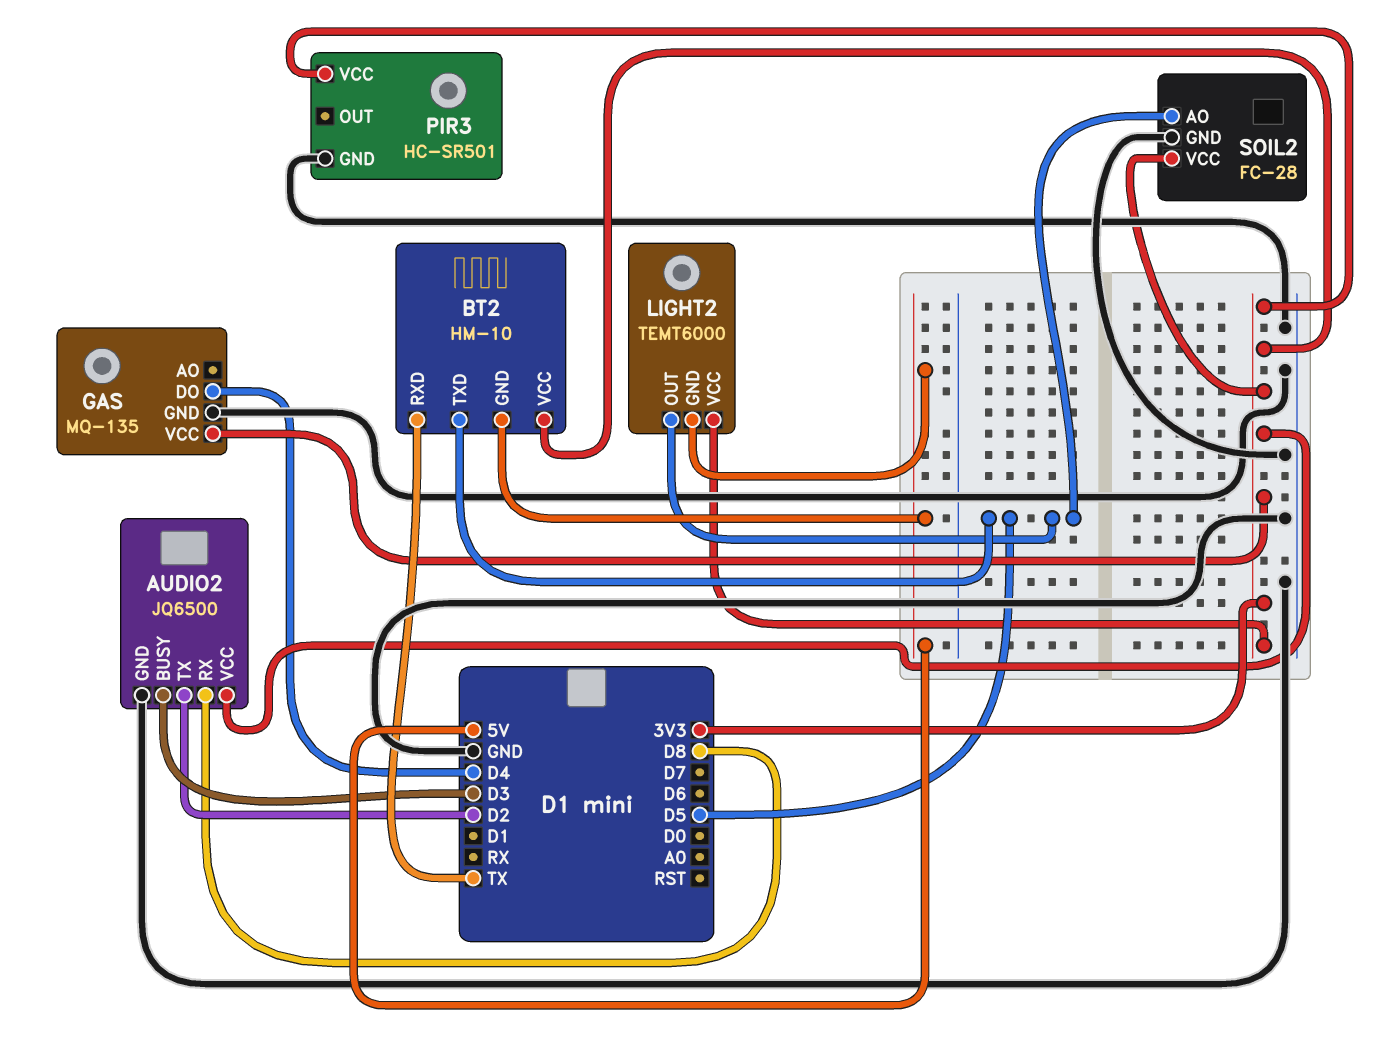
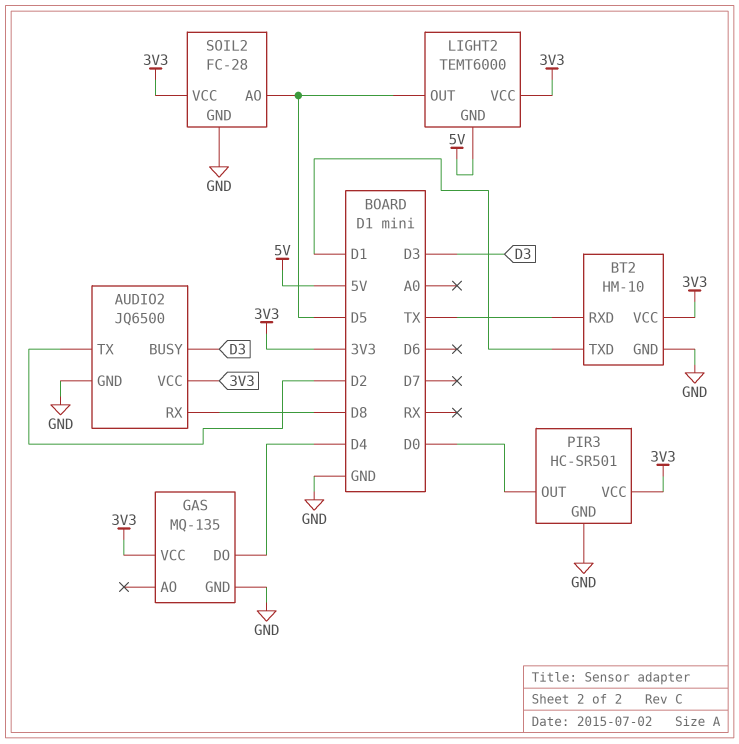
BT2 pin GND: 5V -> GND
BT2 pin TXD: D5 -> D1
PIR3 pin OUT: none -> D0

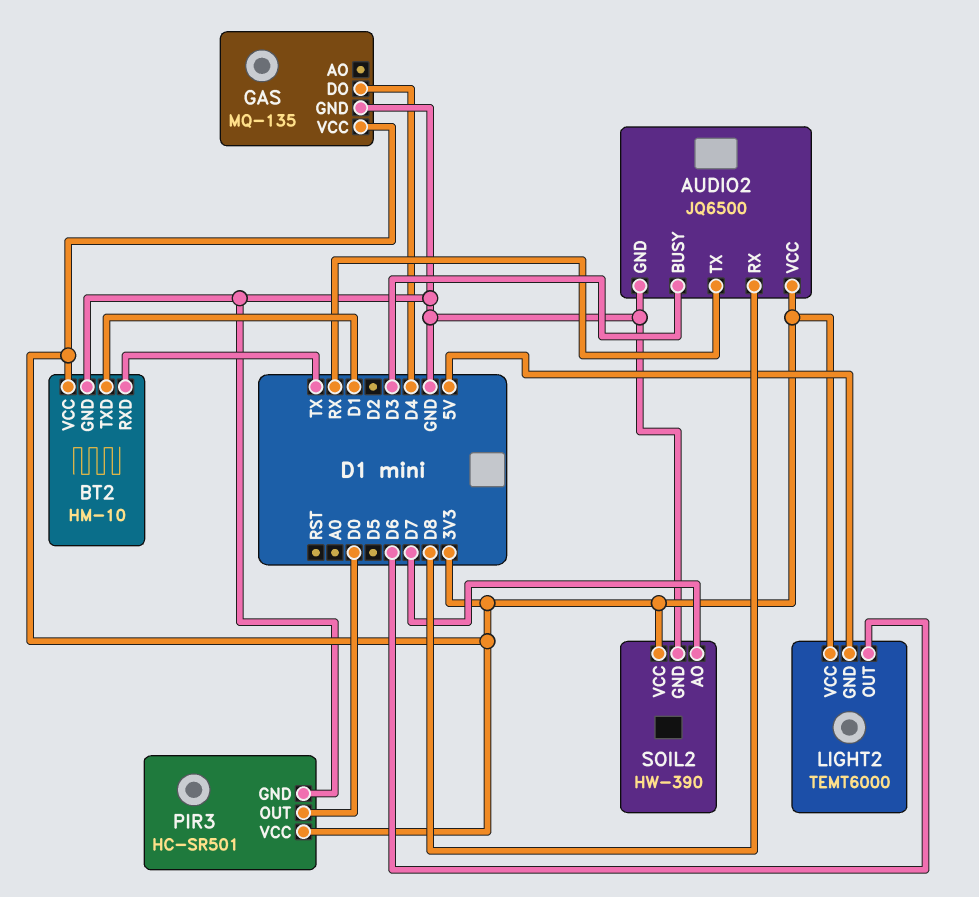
AUDIO2 pin TX: D2 -> RX
LIGHT2 pin OUT: D5 -> D6
SOIL2: FC-28 -> HW-390
SOIL2 pin AO: D5 -> D7

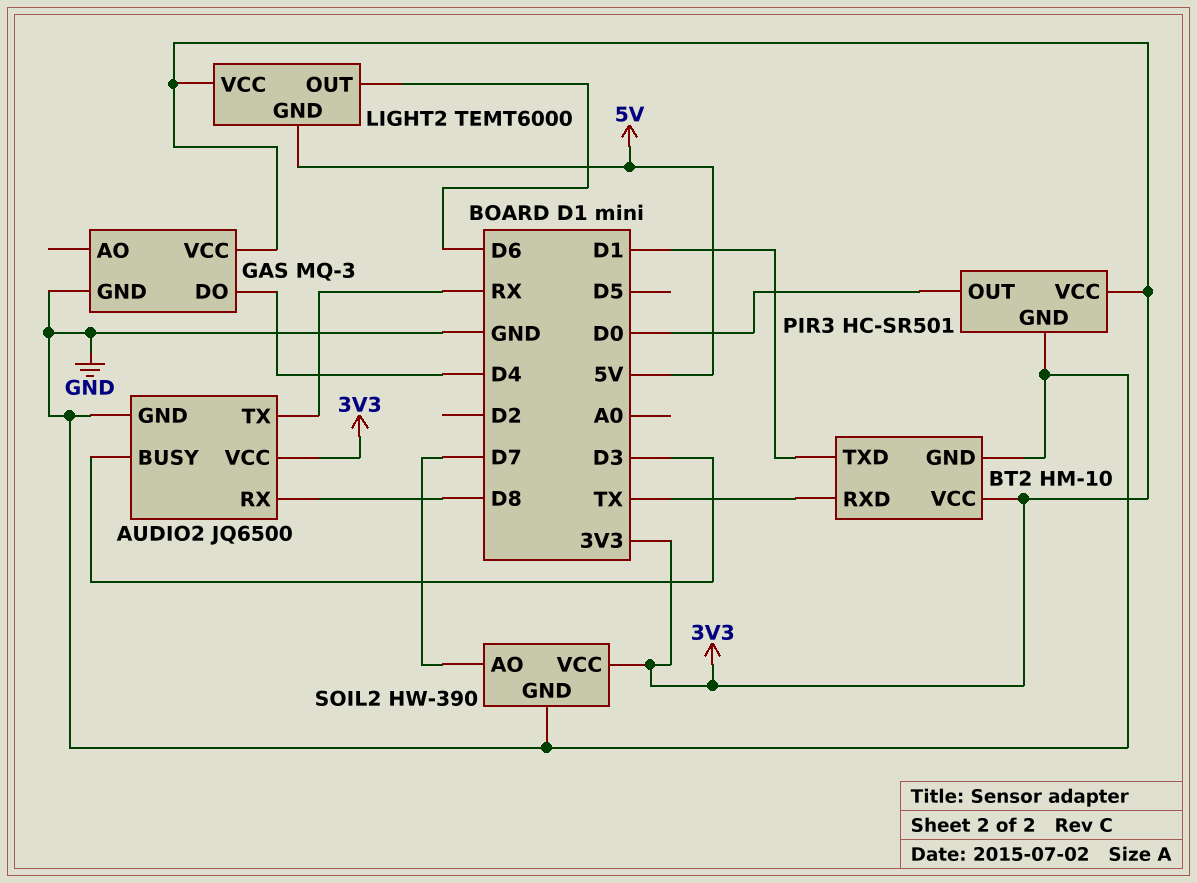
GAS: MQ-135 -> MQ-3

